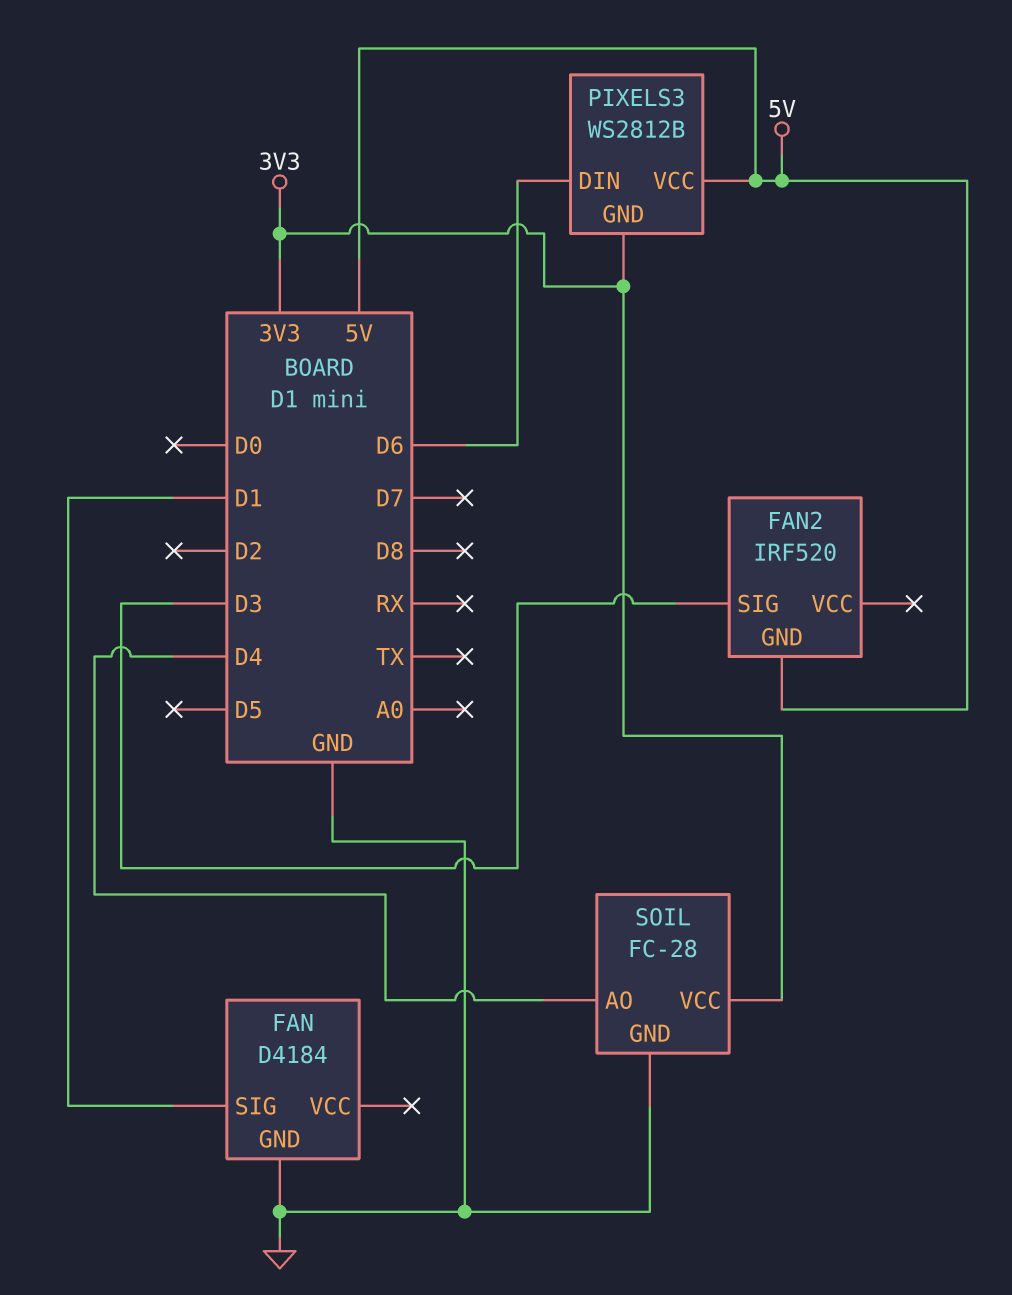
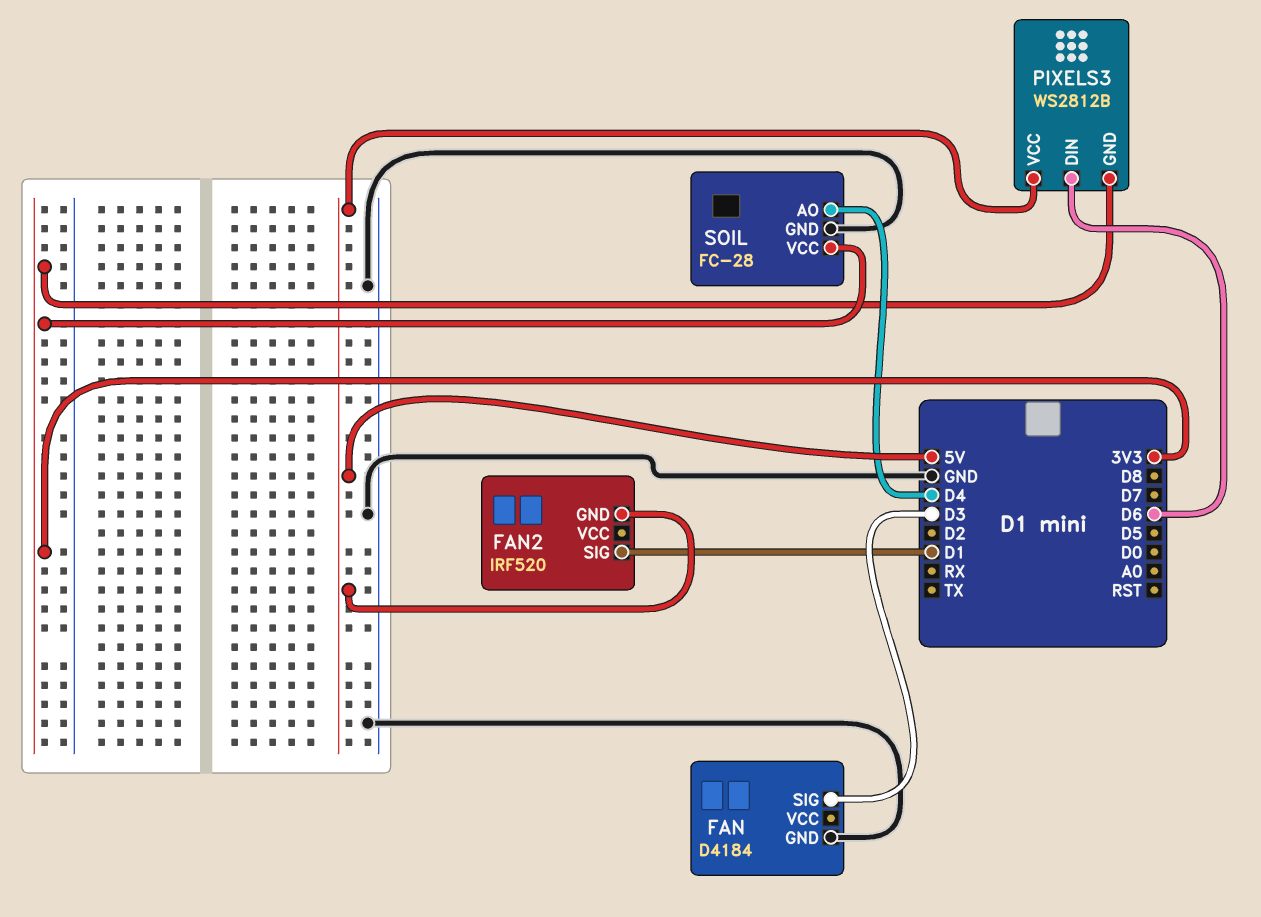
FAN pin SIG: D1 -> D3
FAN2 pin SIG: D3 -> D1

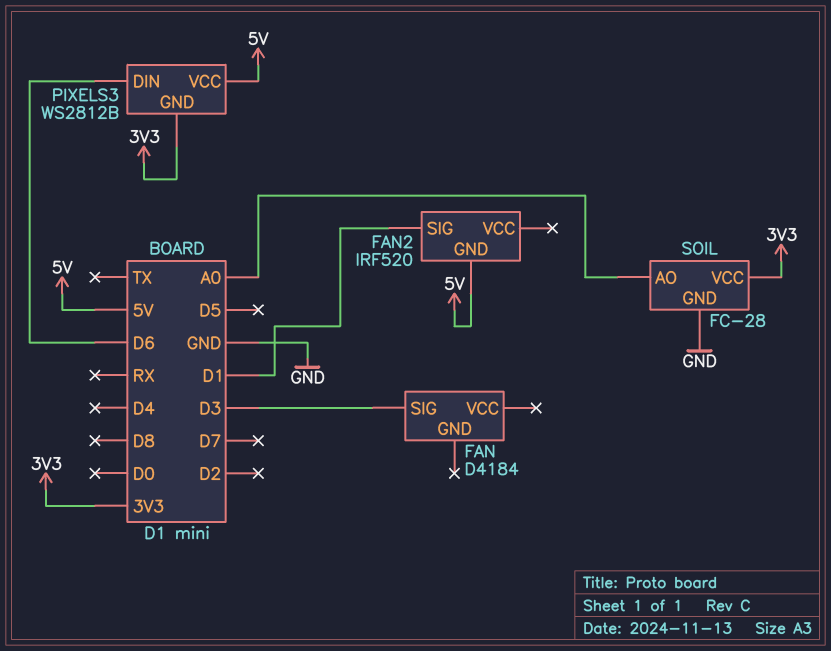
FAN pin GND: GND -> none
SOIL pin AO: D4 -> A0

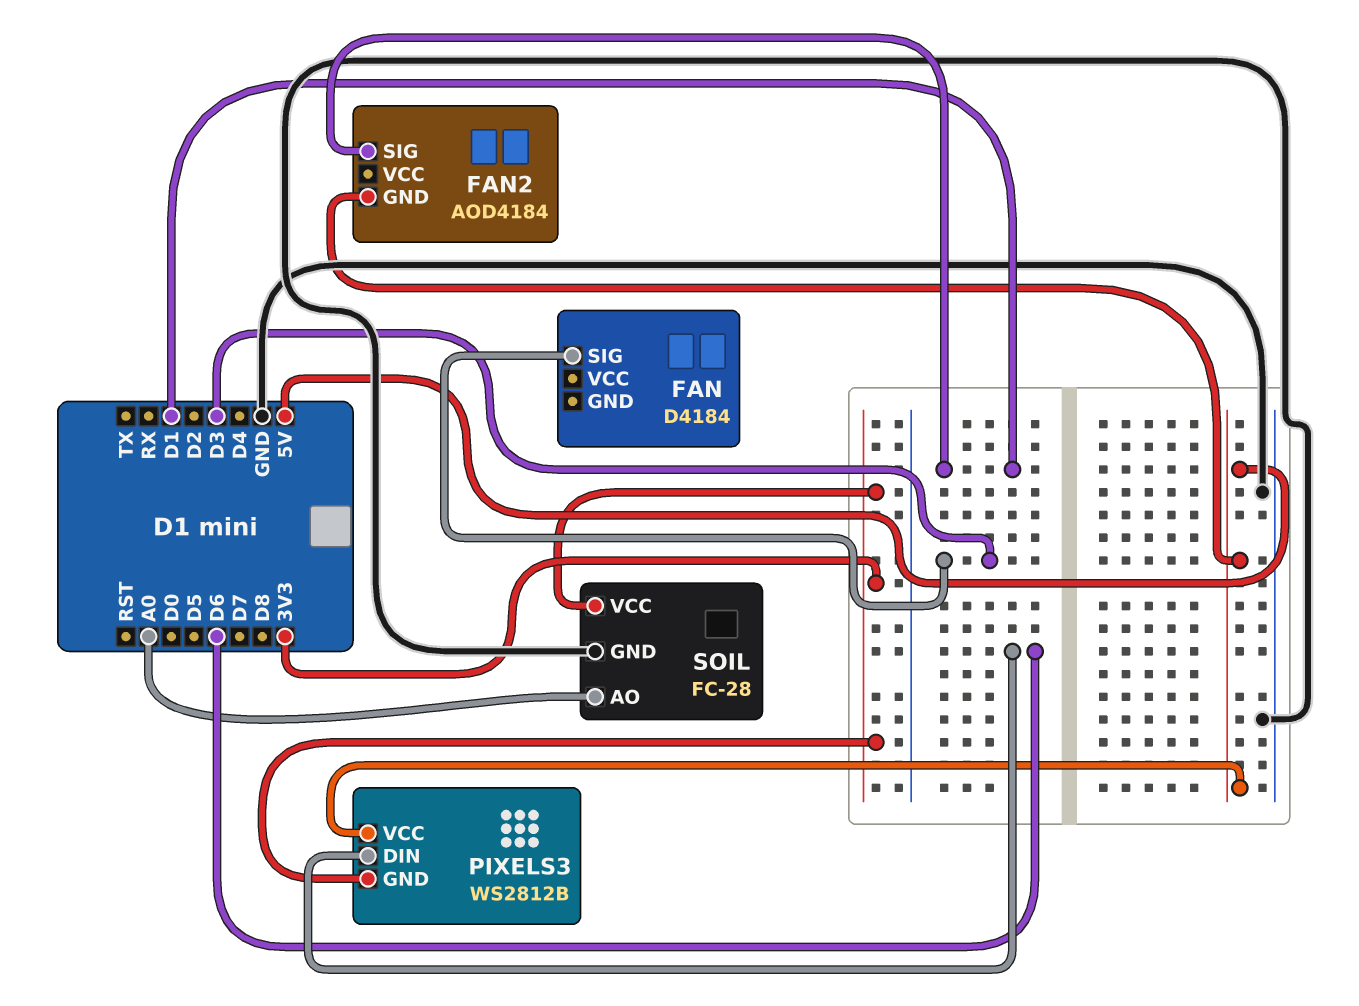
FAN2: IRF520 -> AOD4184

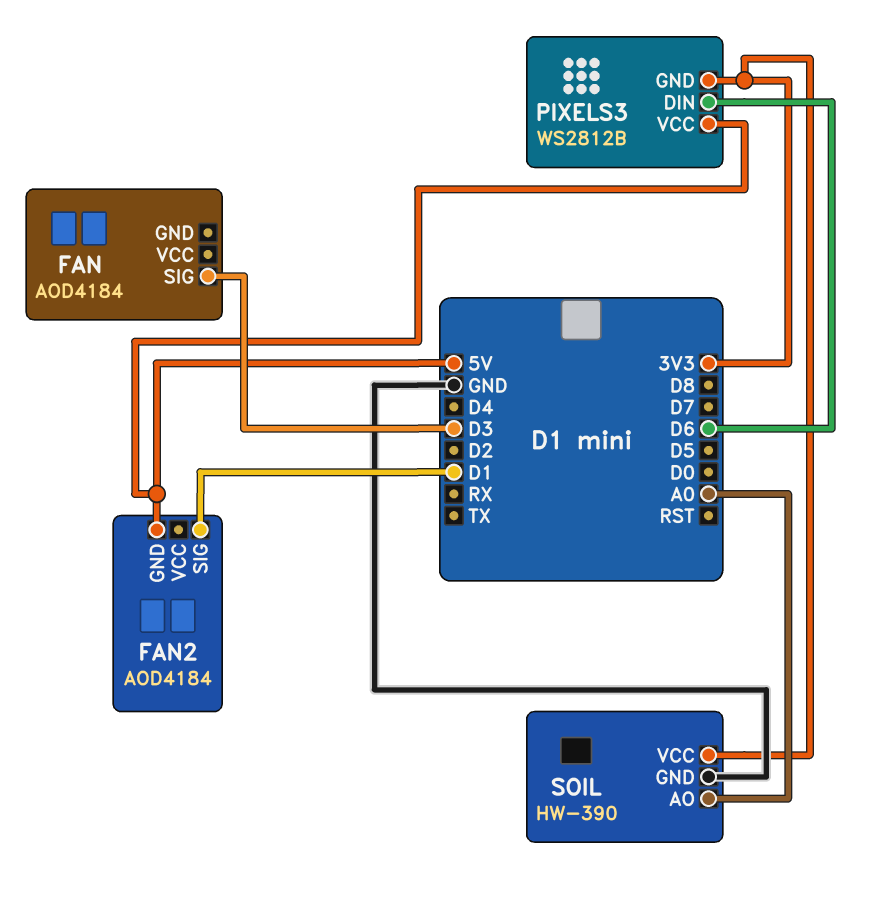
FAN: D4184 -> AOD4184
SOIL: FC-28 -> HW-390

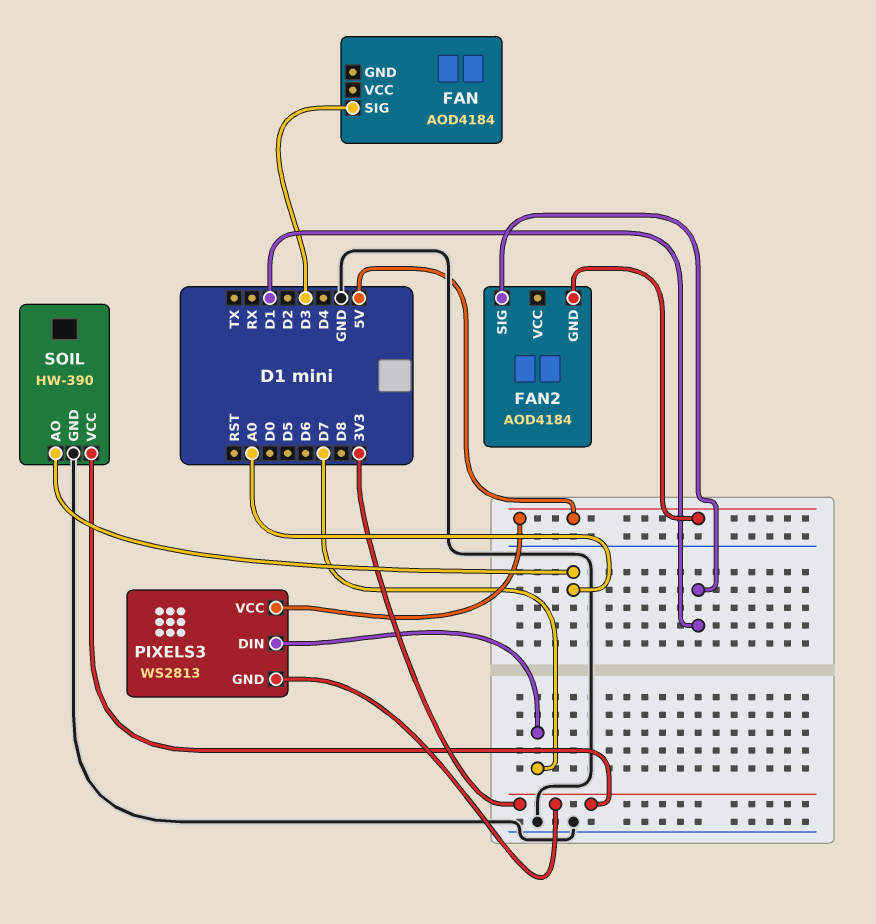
PIXELS3: WS2812B -> WS2813
PIXELS3 pin DIN: D6 -> D7

